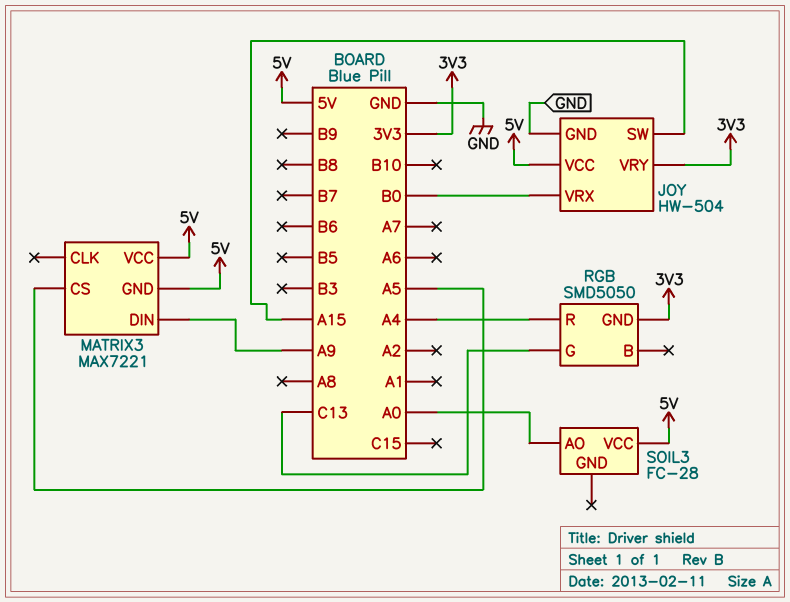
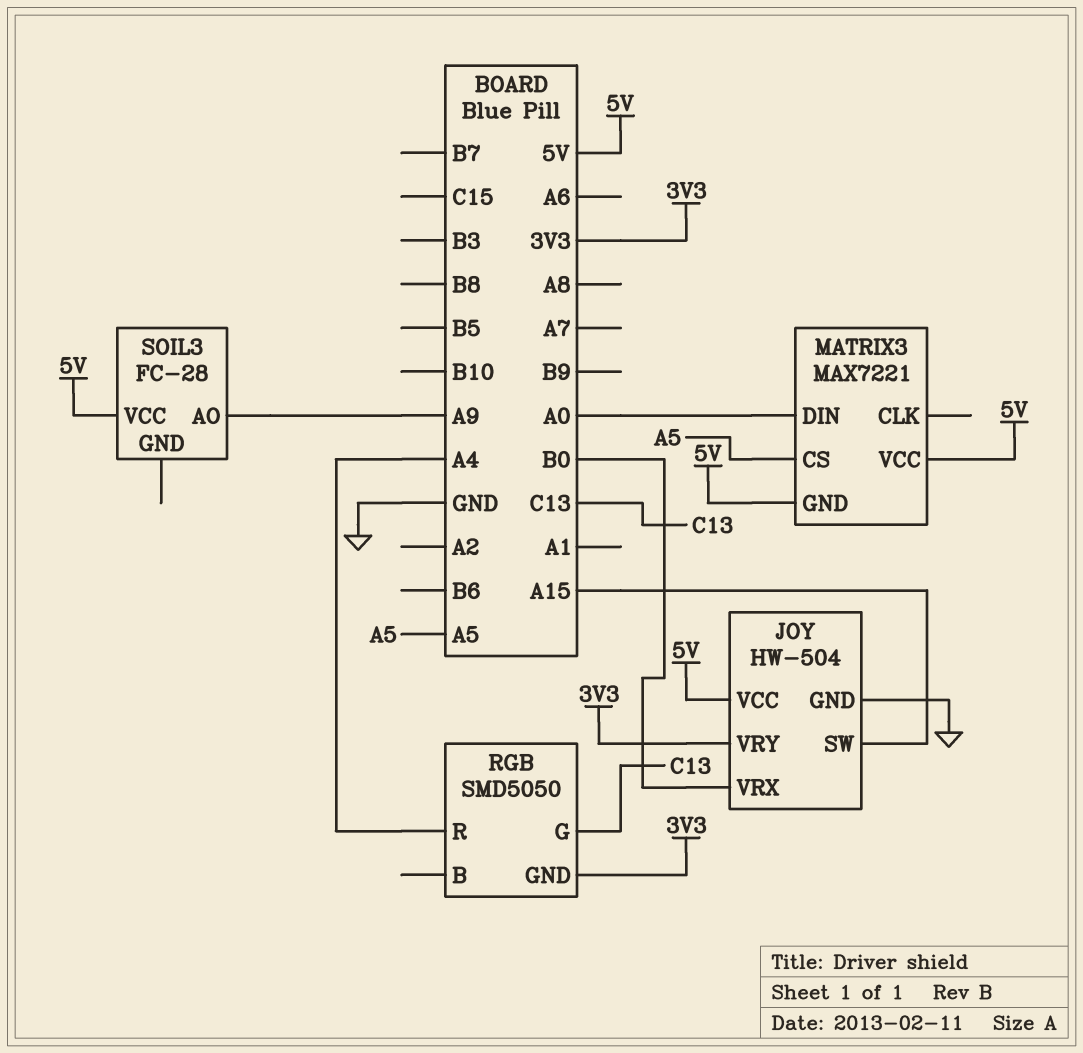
MATRIX3 pin DIN: A9 -> A0
SOIL3 pin AO: A0 -> A9

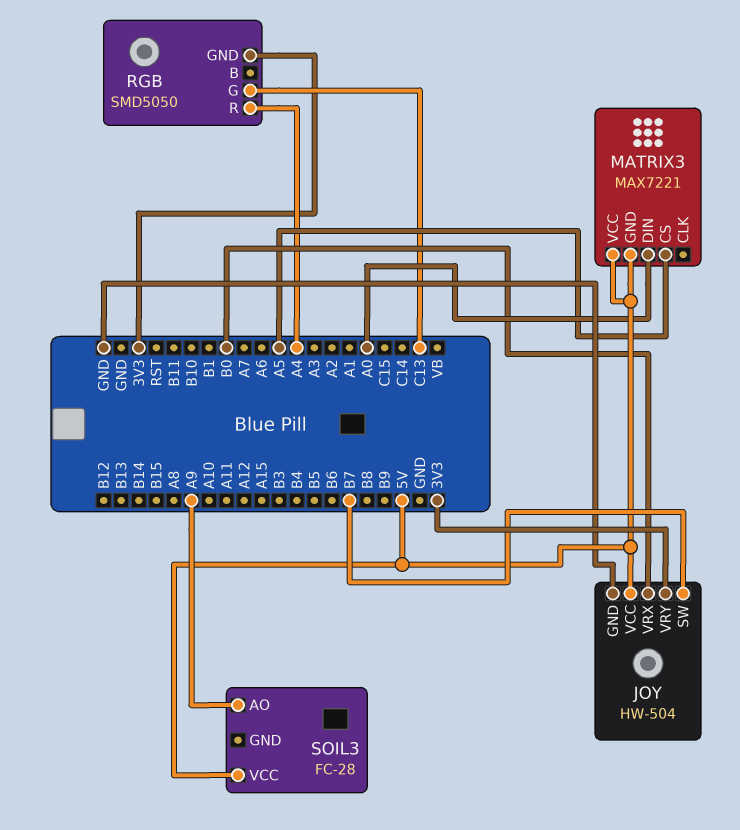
JOY pin SW: A15 -> B7

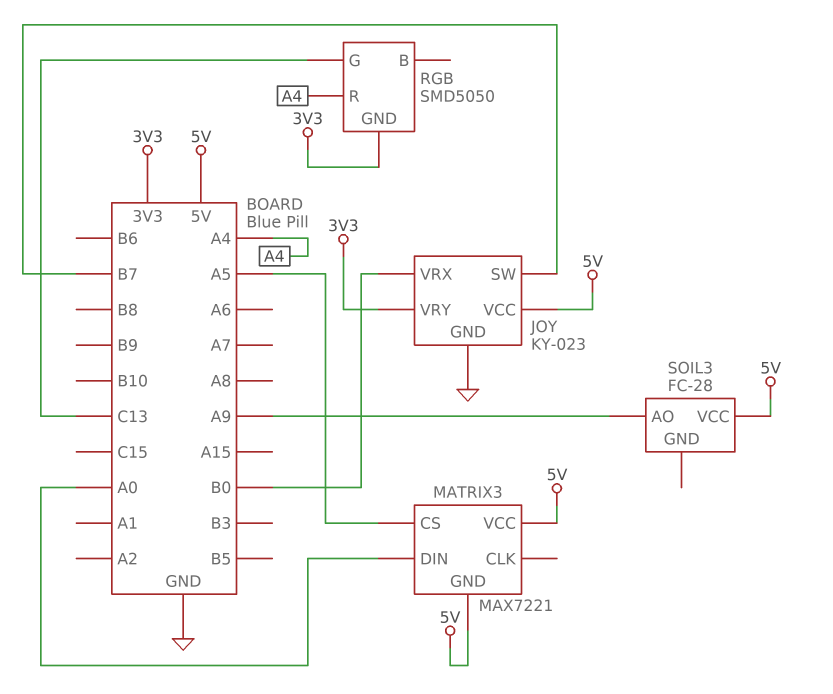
JOY: HW-504 -> KY-023

